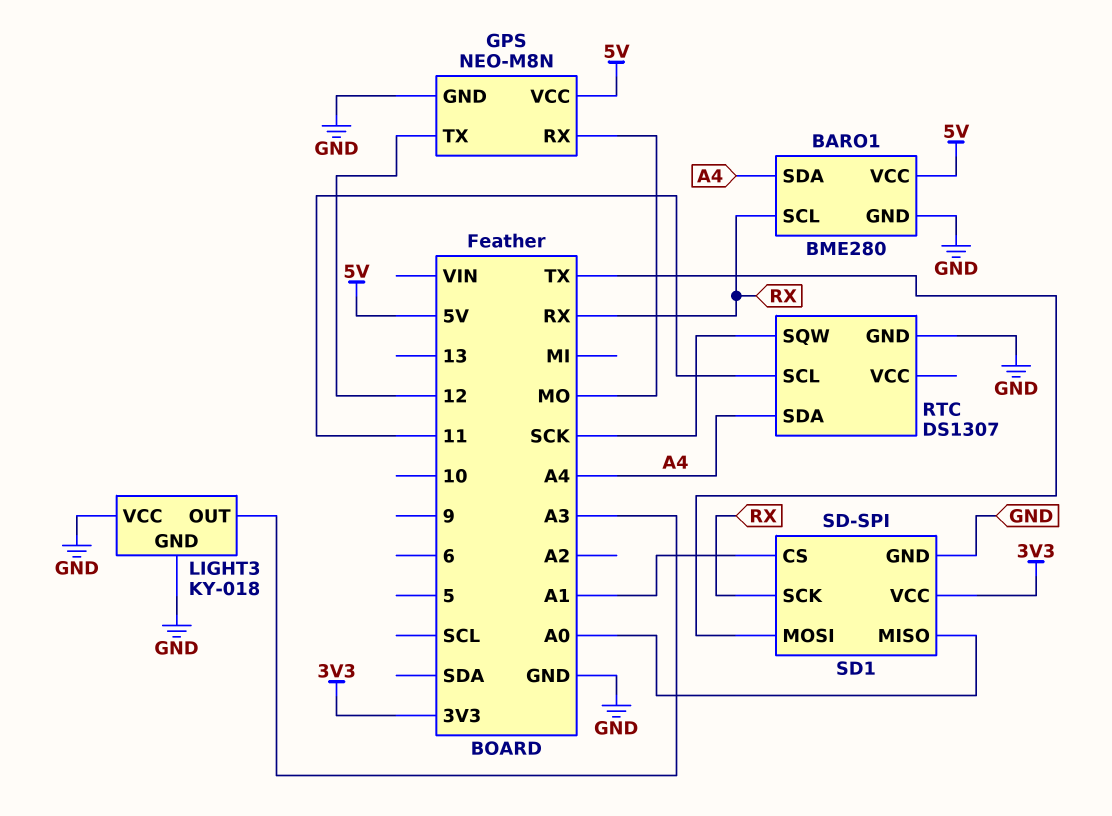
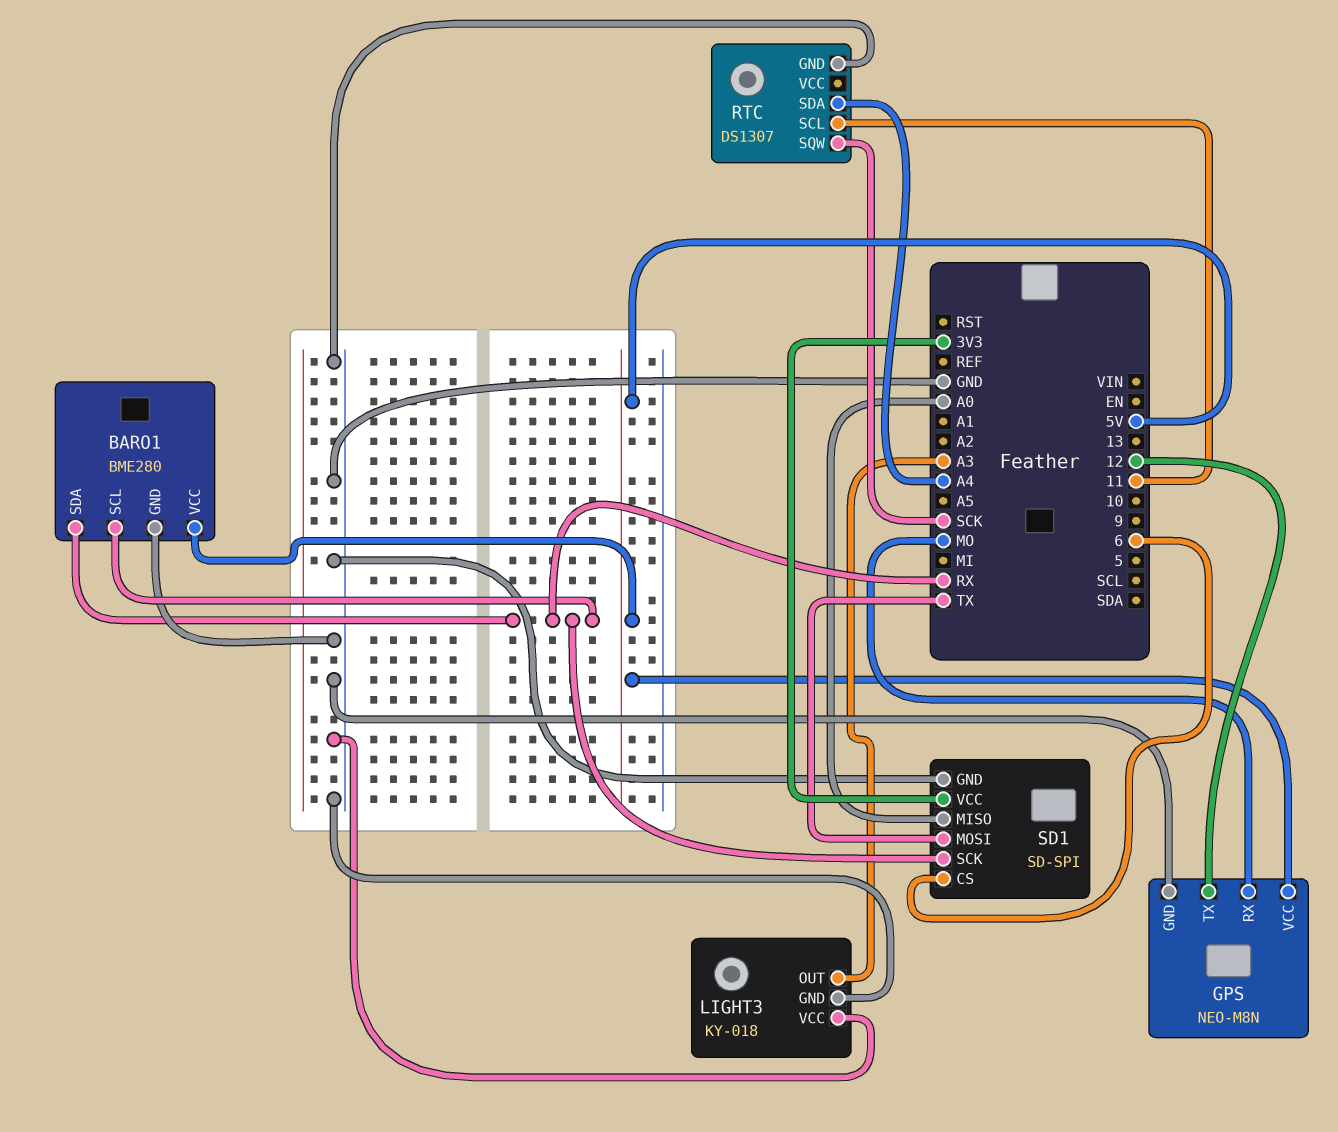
BARO1 pin SDA: A4 -> RX
SD1 pin CS: A1 -> 6

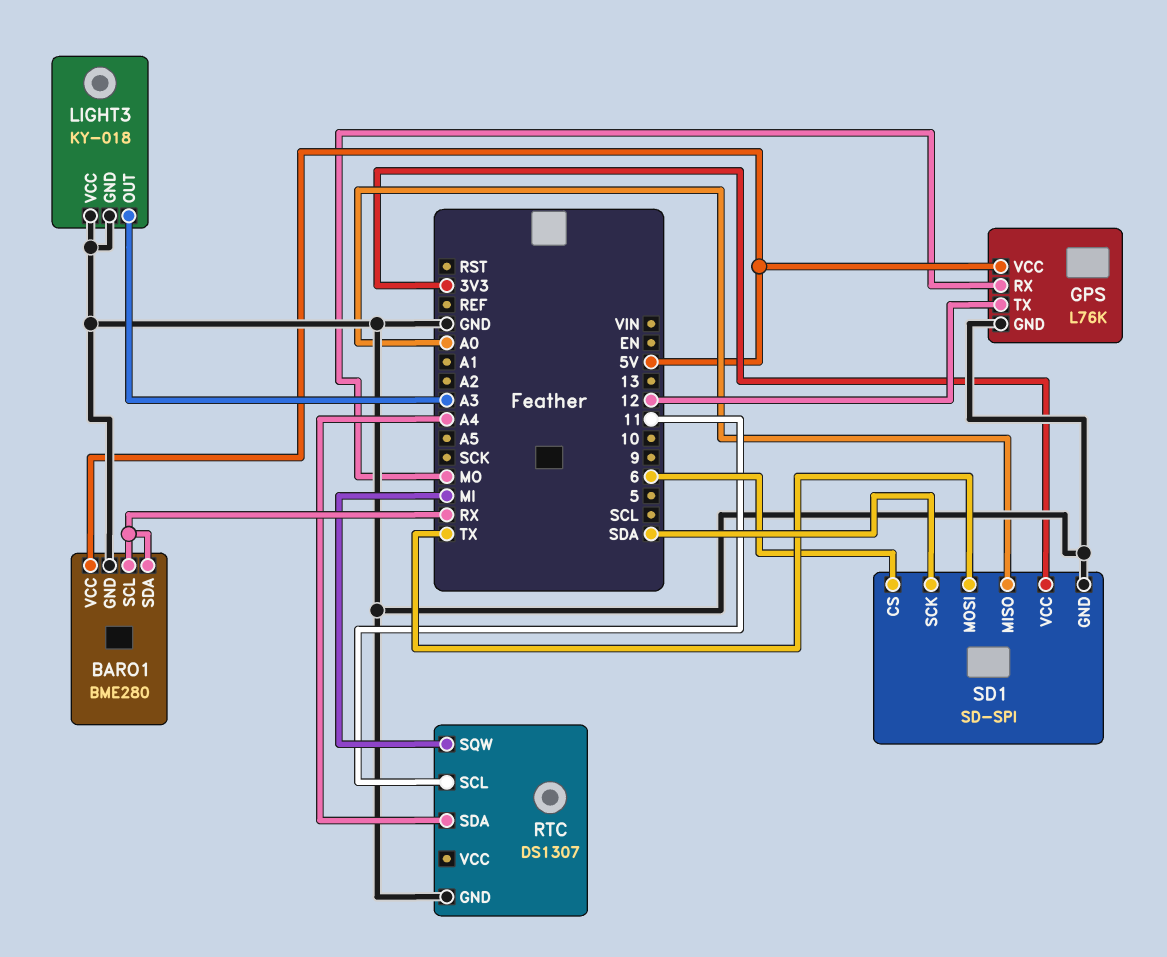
GPS: NEO-M8N -> L76K
RTC pin SQW: SCK -> MI
SD1 pin SCK: RX -> SDA

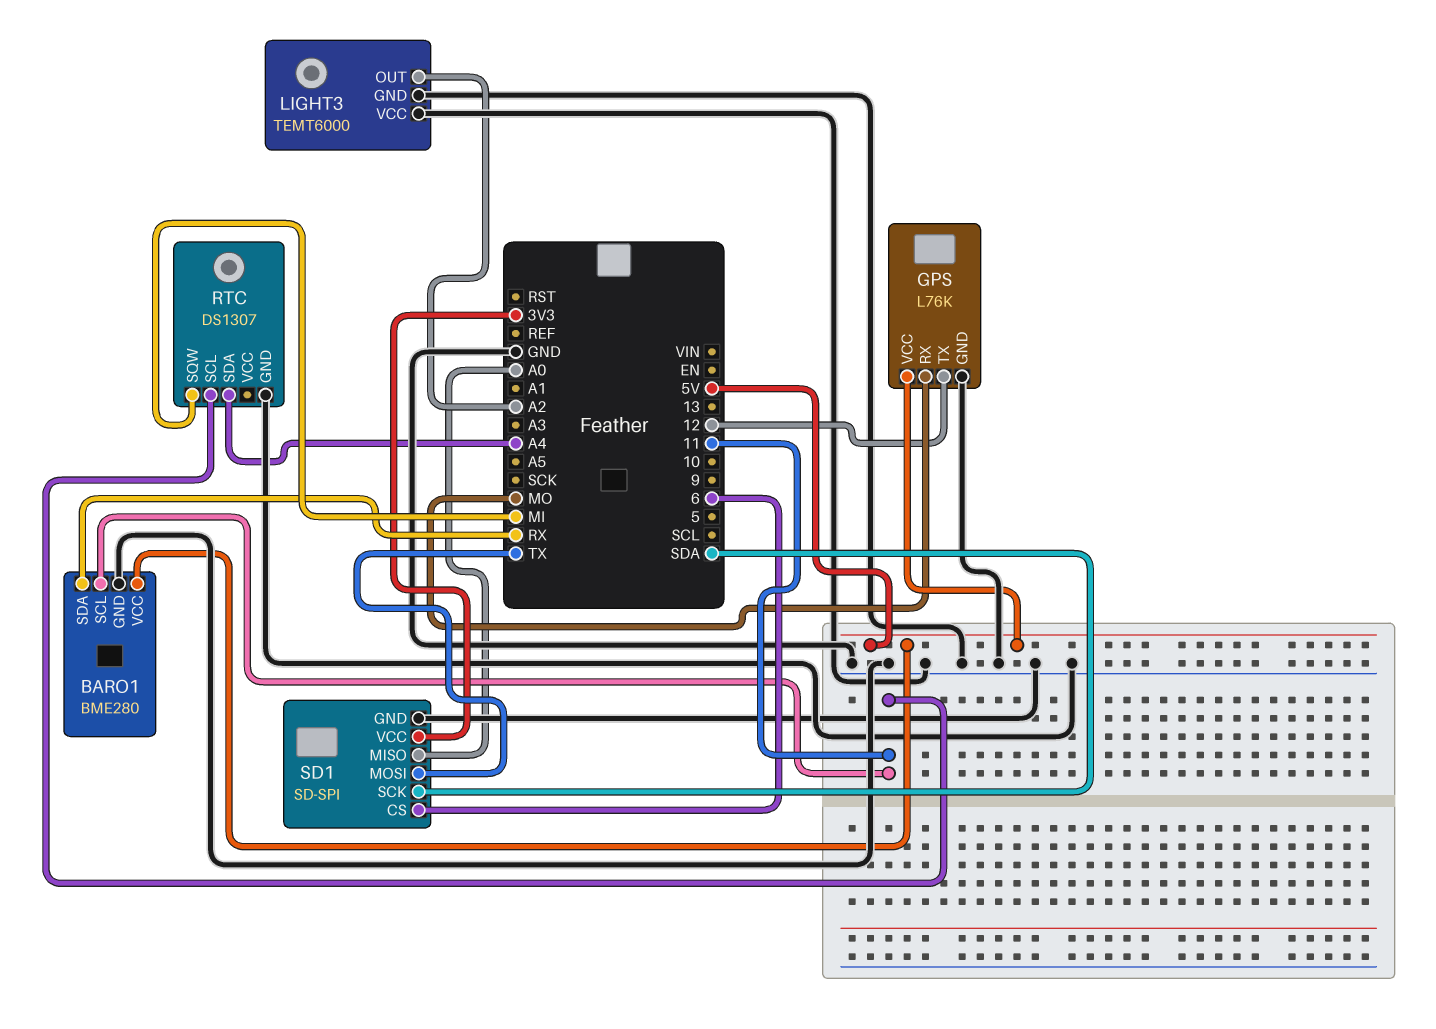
BARO1 pin SCL: RX -> 11
LIGHT3: KY-018 -> TEMT6000
LIGHT3 pin OUT: A3 -> A2

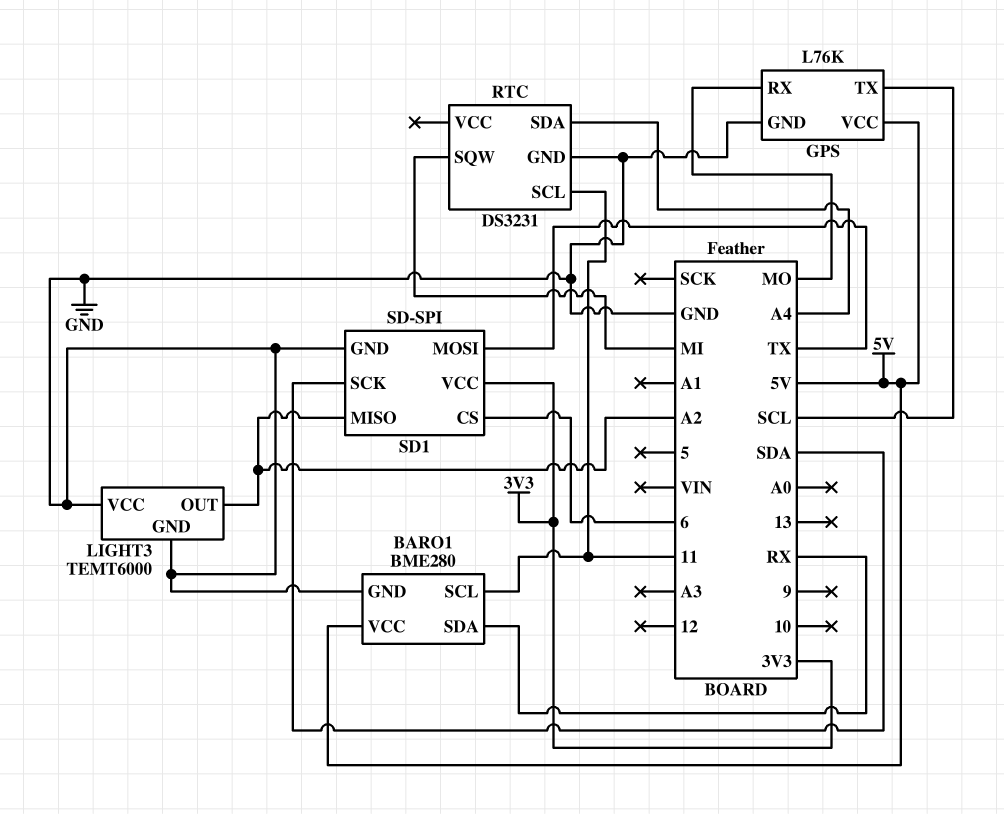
GPS pin TX: 12 -> SCL
RTC: DS1307 -> DS3231
SD1 pin MISO: A0 -> A2

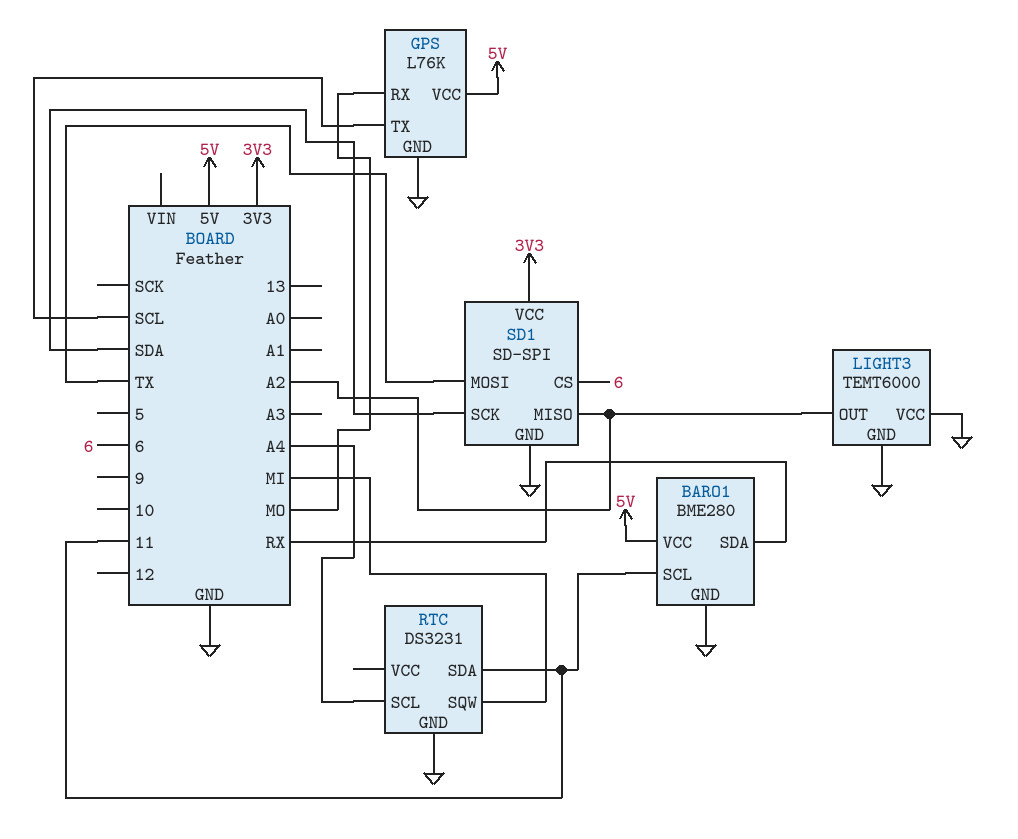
RTC pin SCL: 11 -> A4
RTC pin SDA: A4 -> 11

